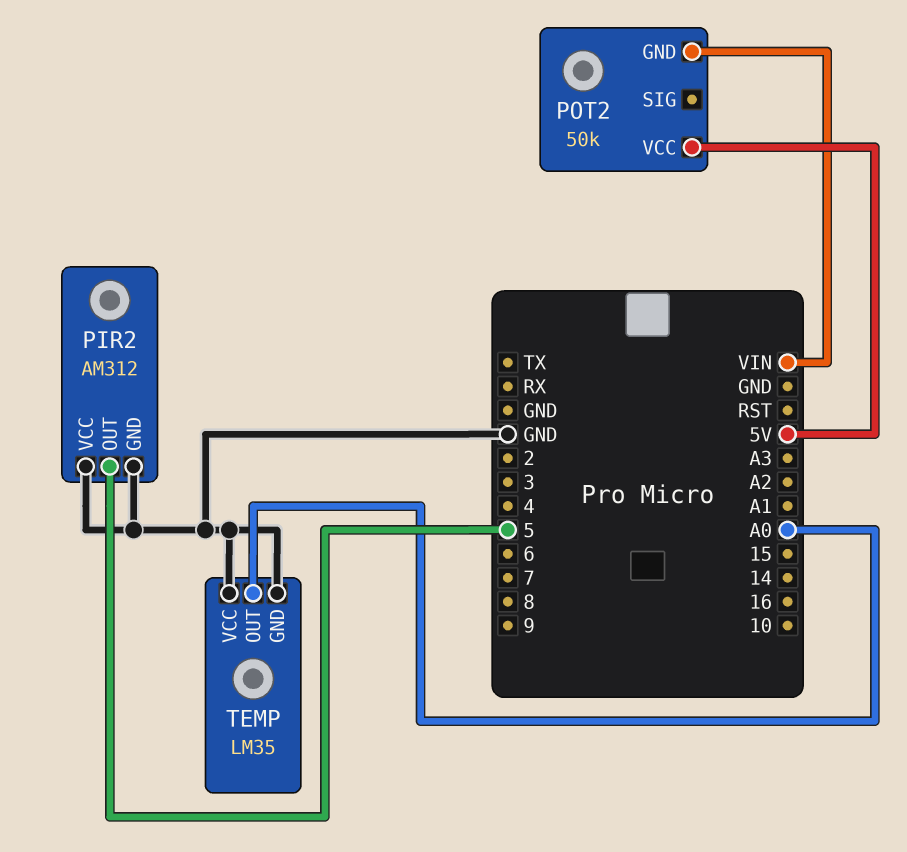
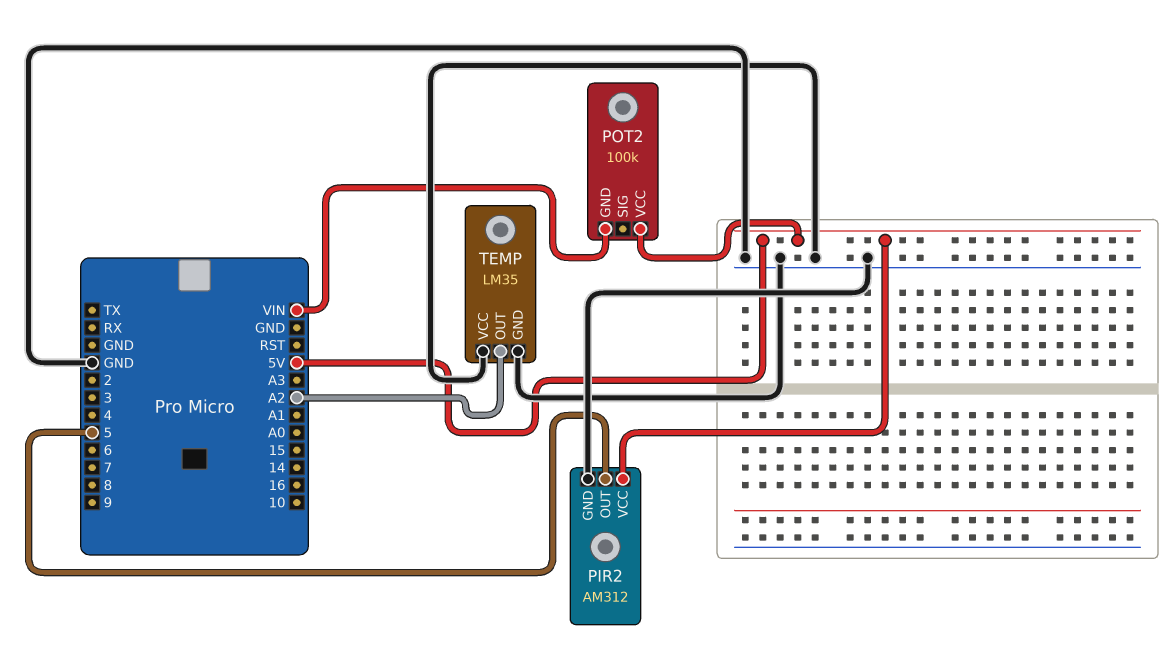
PIR2 pin VCC: GND -> 5V
POT2: 50k -> 100k
TEMP pin OUT: A0 -> A2

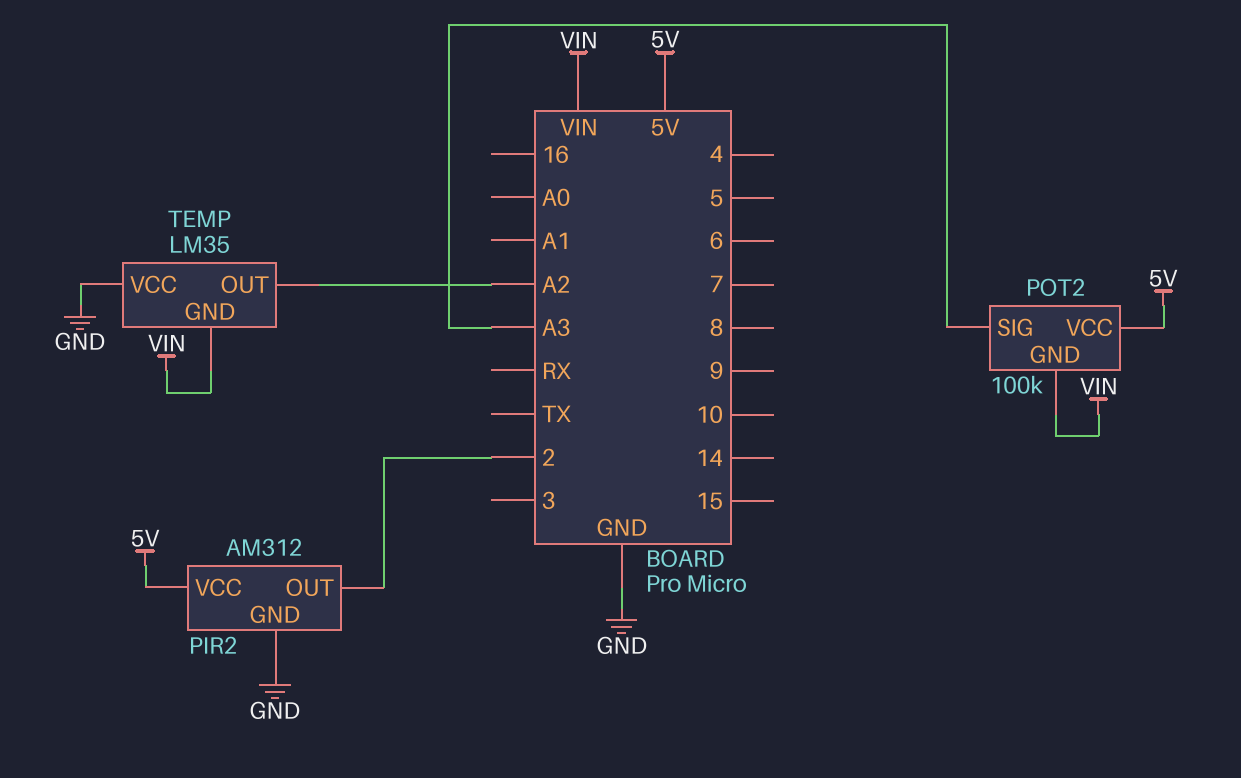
PIR2 pin OUT: 5 -> 2
POT2 pin SIG: none -> A3
TEMP pin GND: GND -> VIN

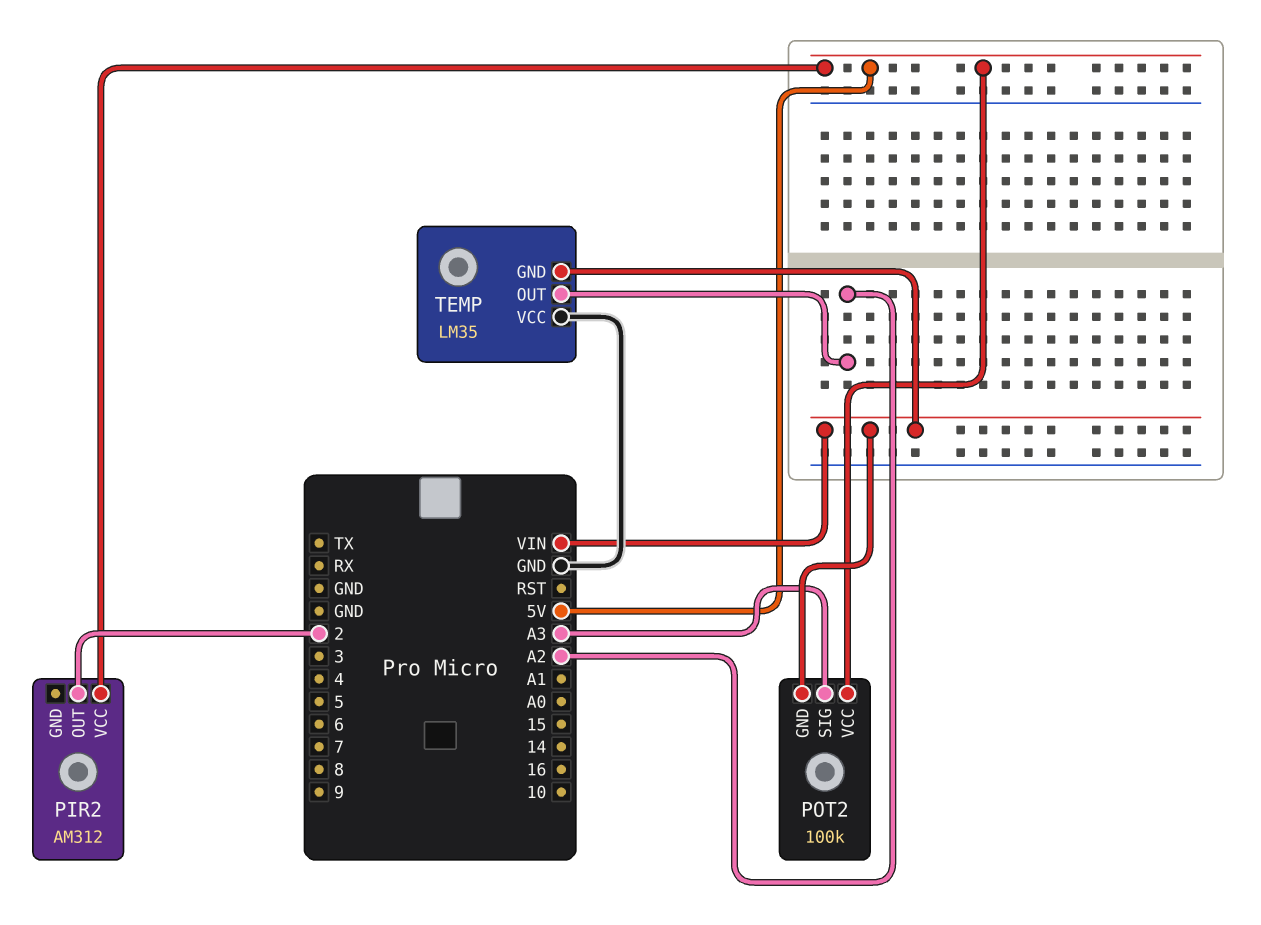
PIR2 pin GND: GND -> none

